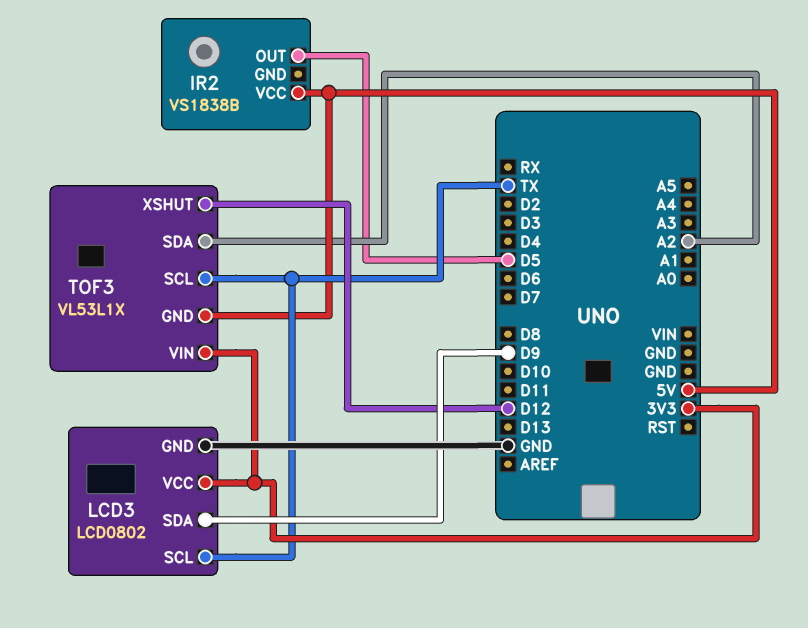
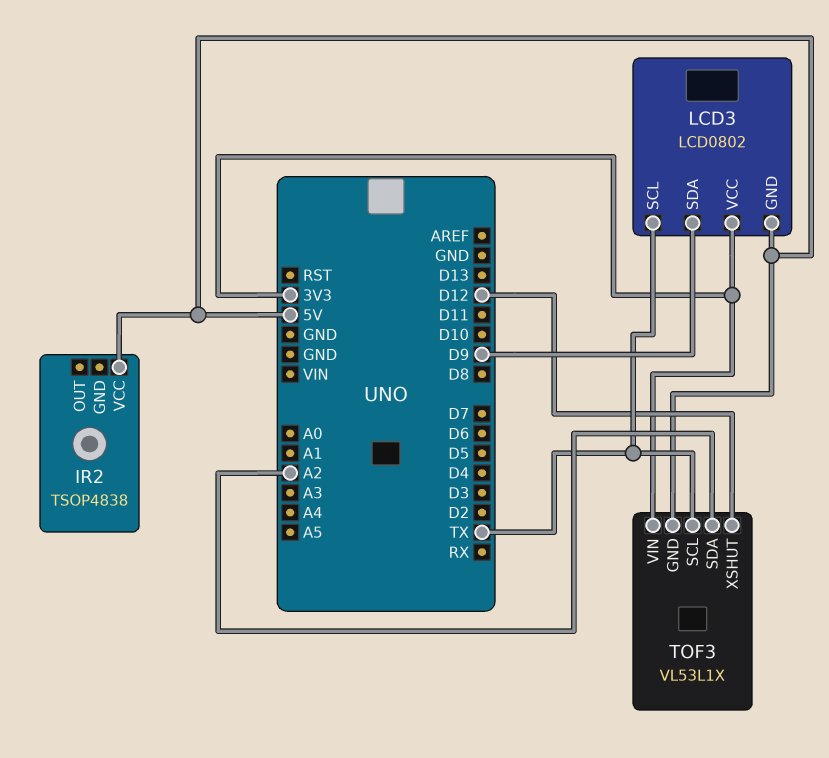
IR2: VS1838B -> TSOP4838
IR2 pin OUT: D5 -> none
LCD3 pin GND: GND -> 5V

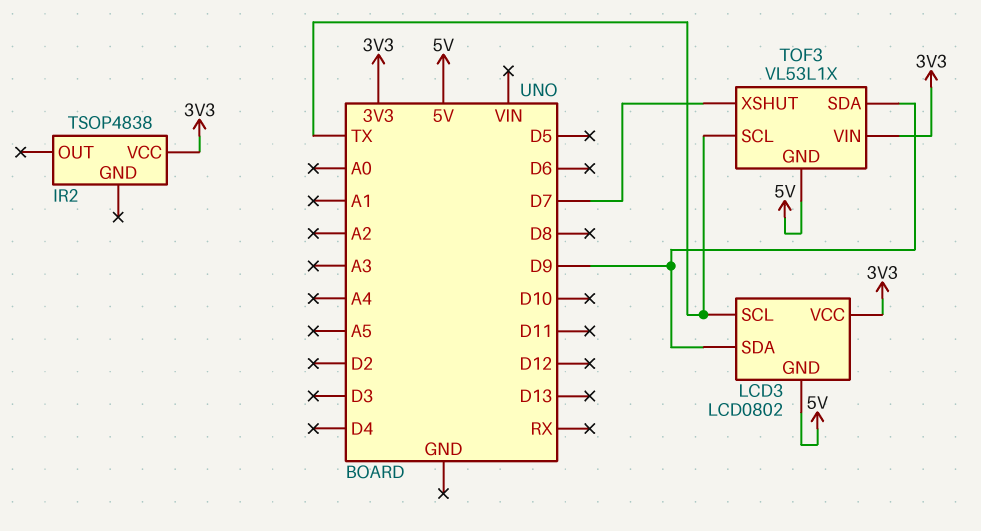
IR2 pin VCC: 5V -> 3V3
TOF3 pin SDA: A2 -> D9
TOF3 pin XSHUT: D12 -> D7

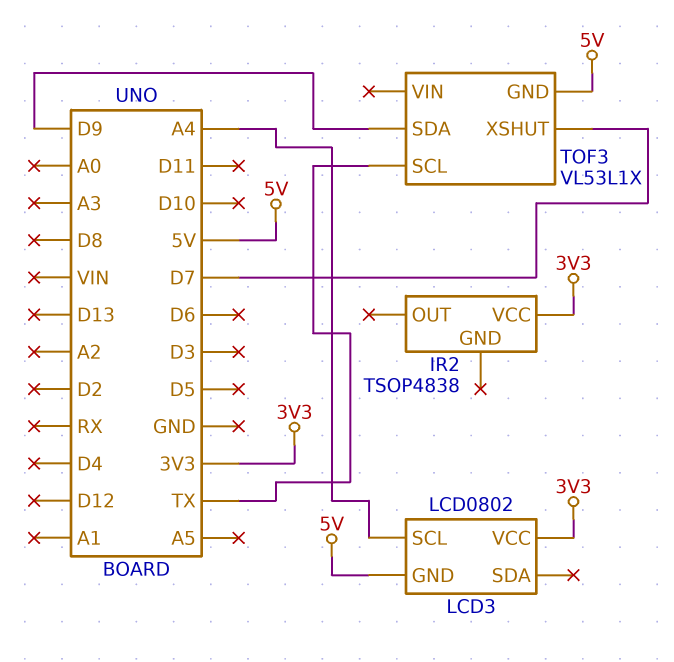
LCD3 pin SCL: TX -> A4
LCD3 pin SDA: D9 -> none
TOF3 pin VIN: 3V3 -> none

